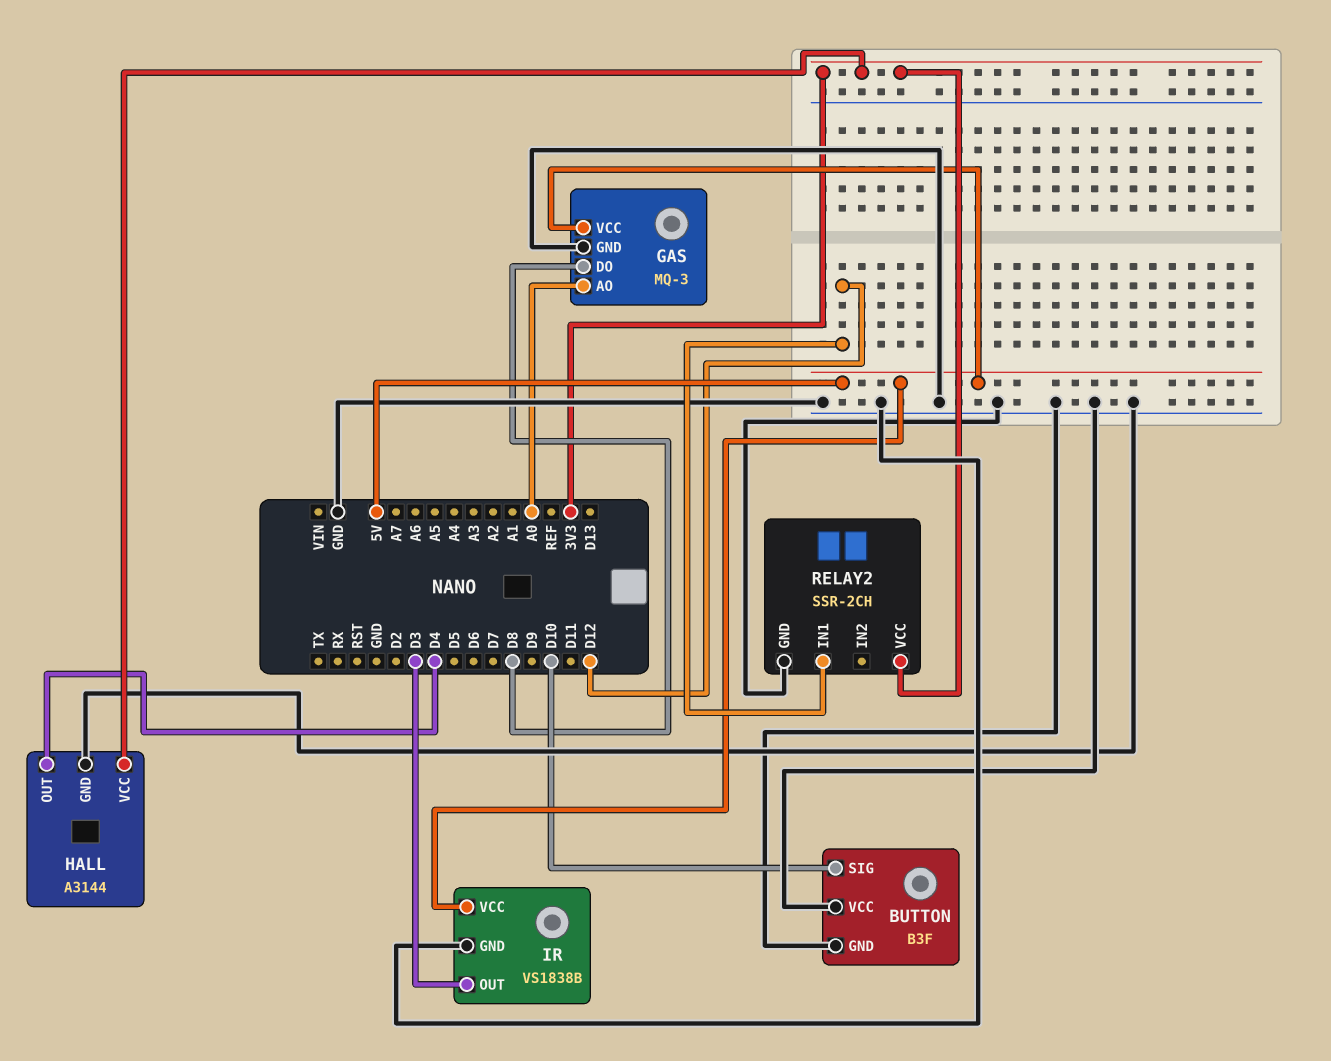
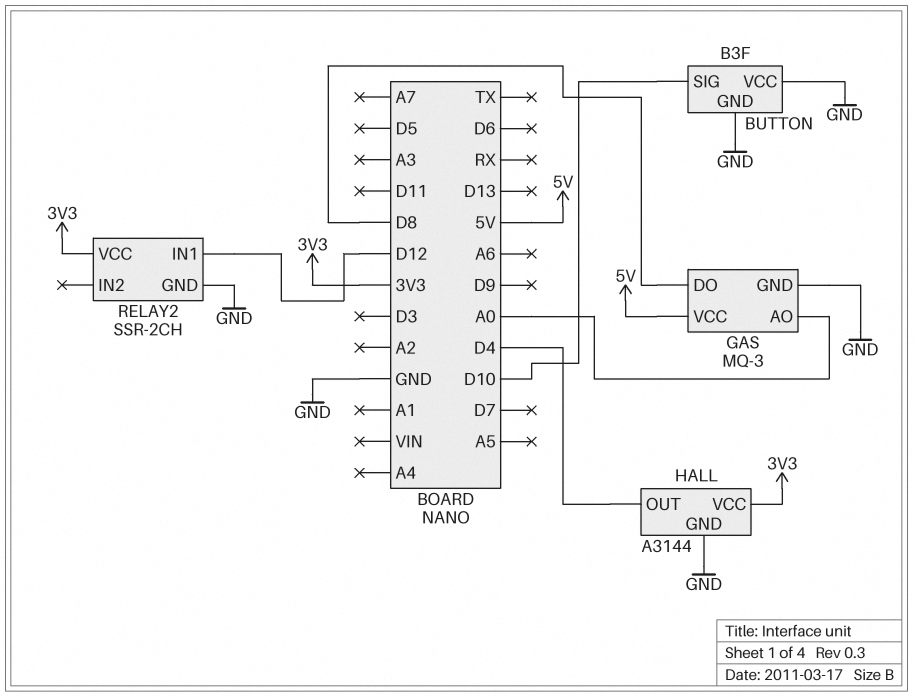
IR: VS1838B -> none
IR pin GND: GND -> none
IR pin OUT: D3 -> none
IR pin VCC: 5V -> none

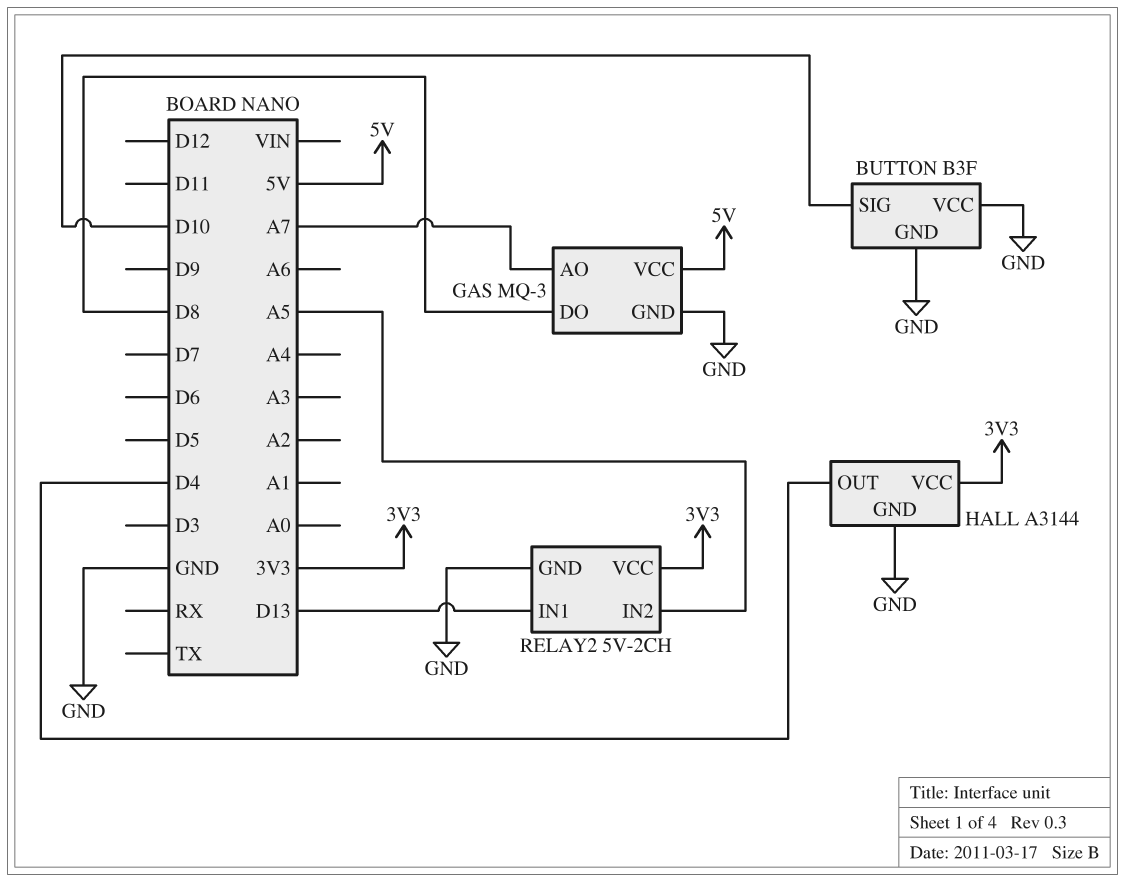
GAS pin AO: A0 -> A7
RELAY2: SSR-2CH -> 5V-2CH
RELAY2 pin IN1: D12 -> D13
RELAY2 pin IN2: none -> A5

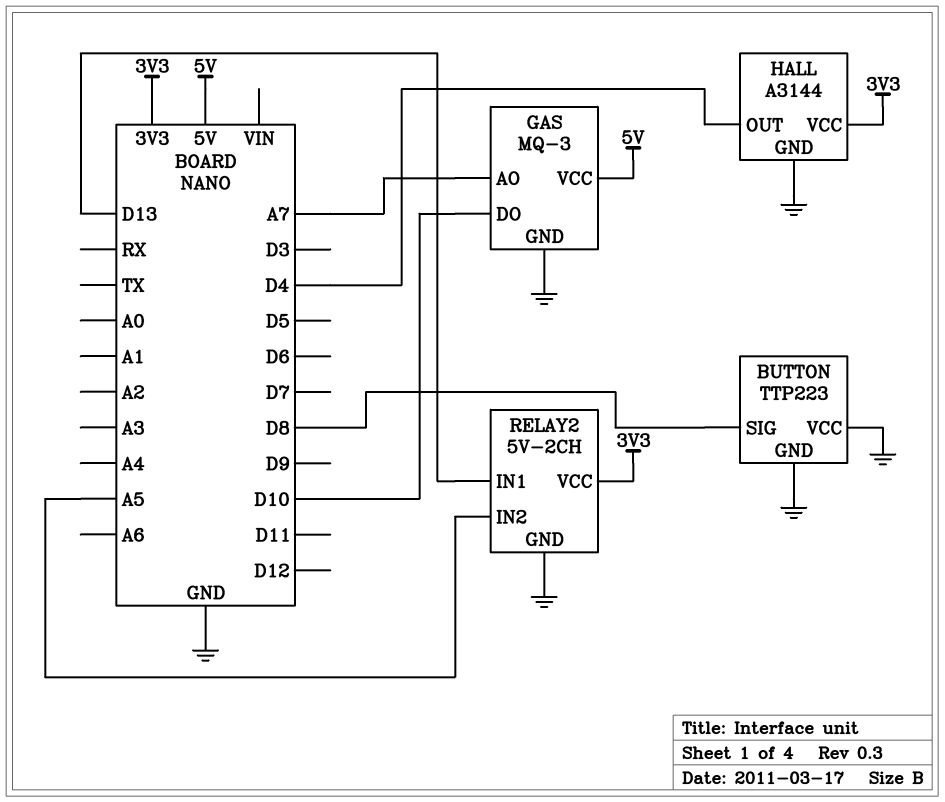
BUTTON: B3F -> TTP223
BUTTON pin SIG: D10 -> D8
GAS pin DO: D8 -> D10

